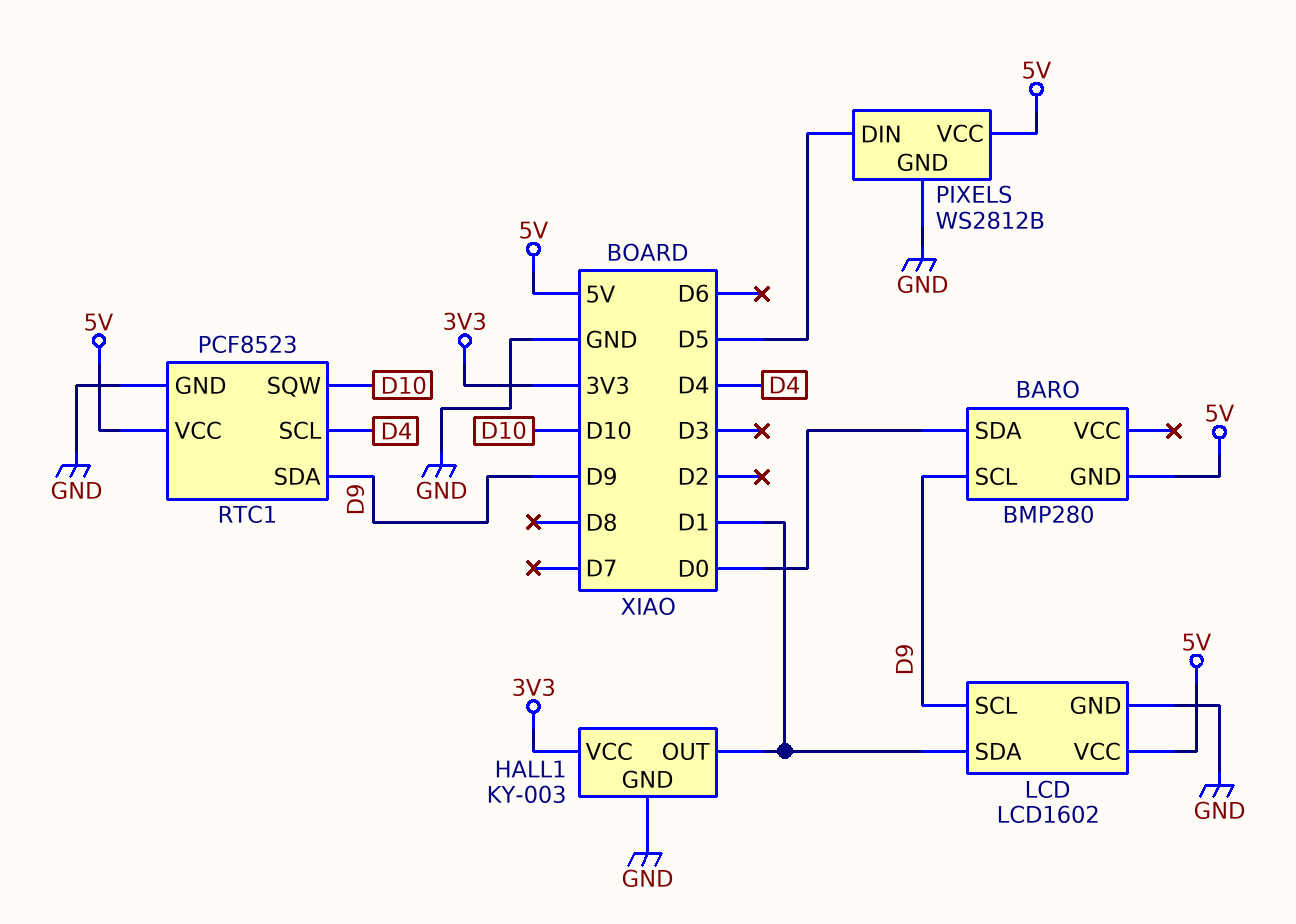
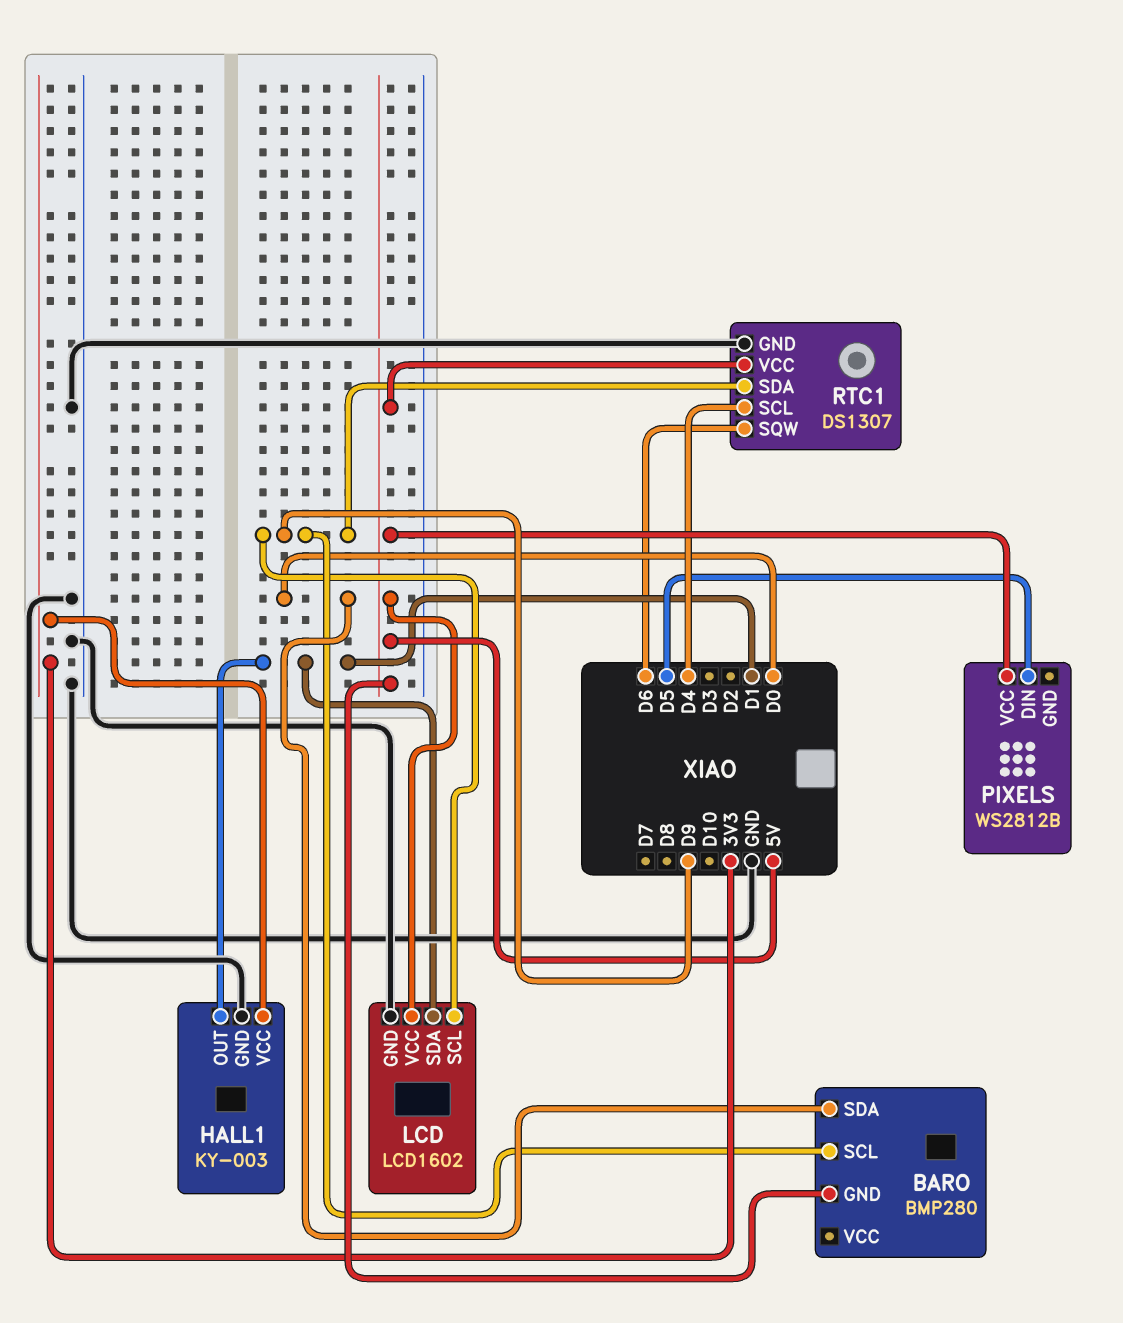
PIXELS pin GND: GND -> none
RTC1: PCF8523 -> DS1307
RTC1 pin SQW: D10 -> D6

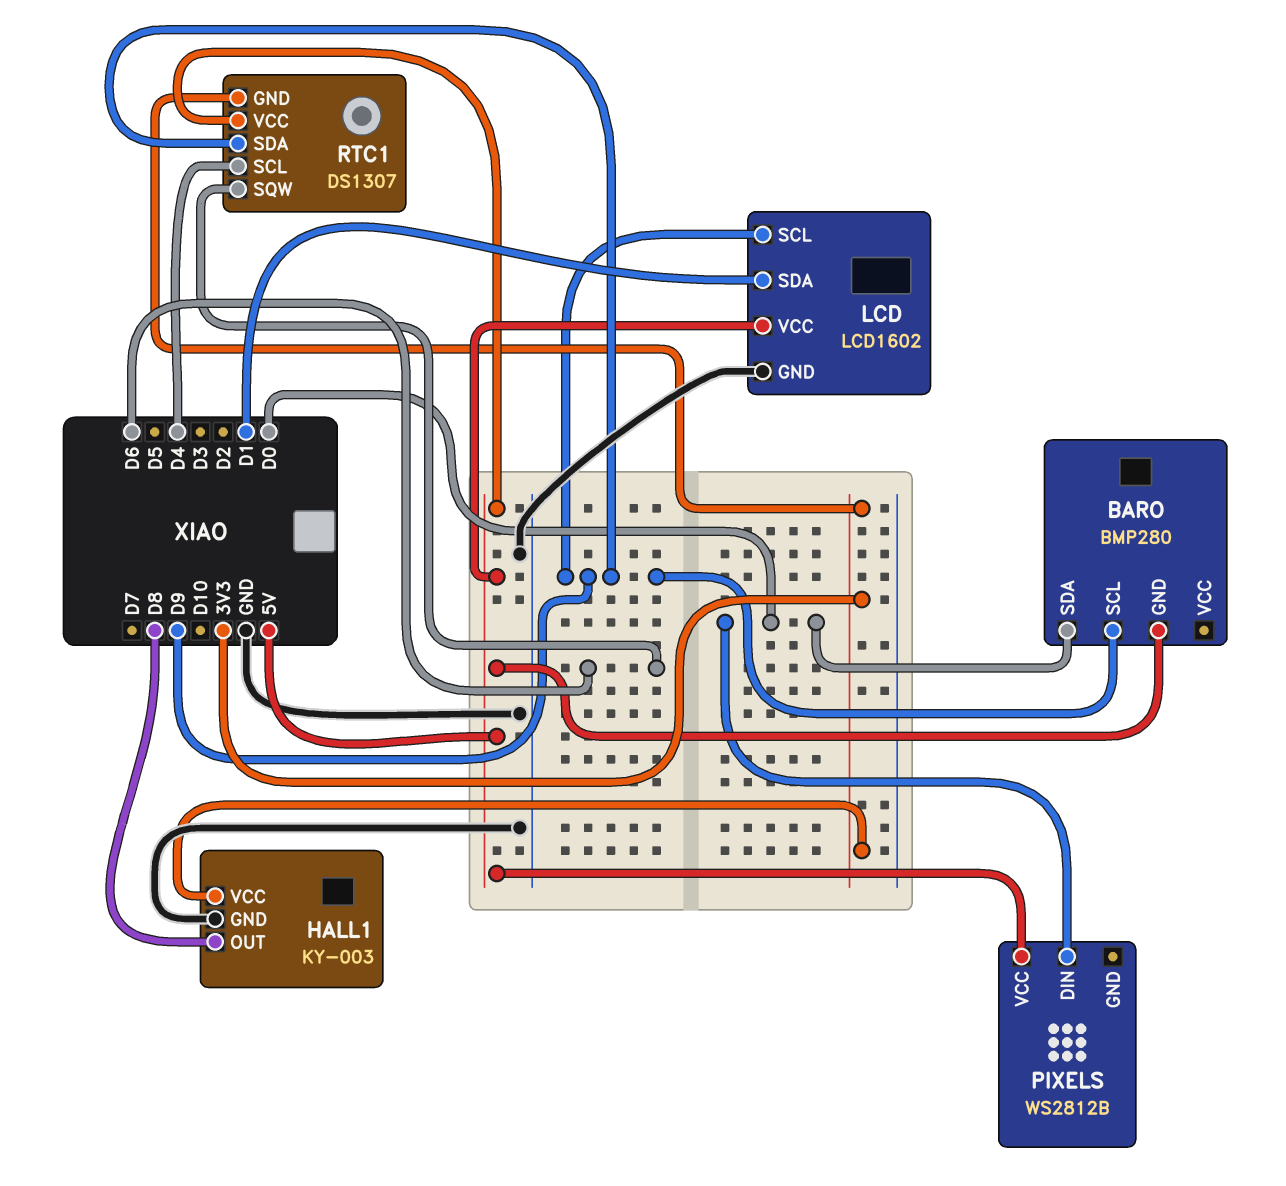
HALL1 pin OUT: D1 -> D8
PIXELS pin DIN: D5 -> D0
RTC1 pin GND: GND -> 3V3

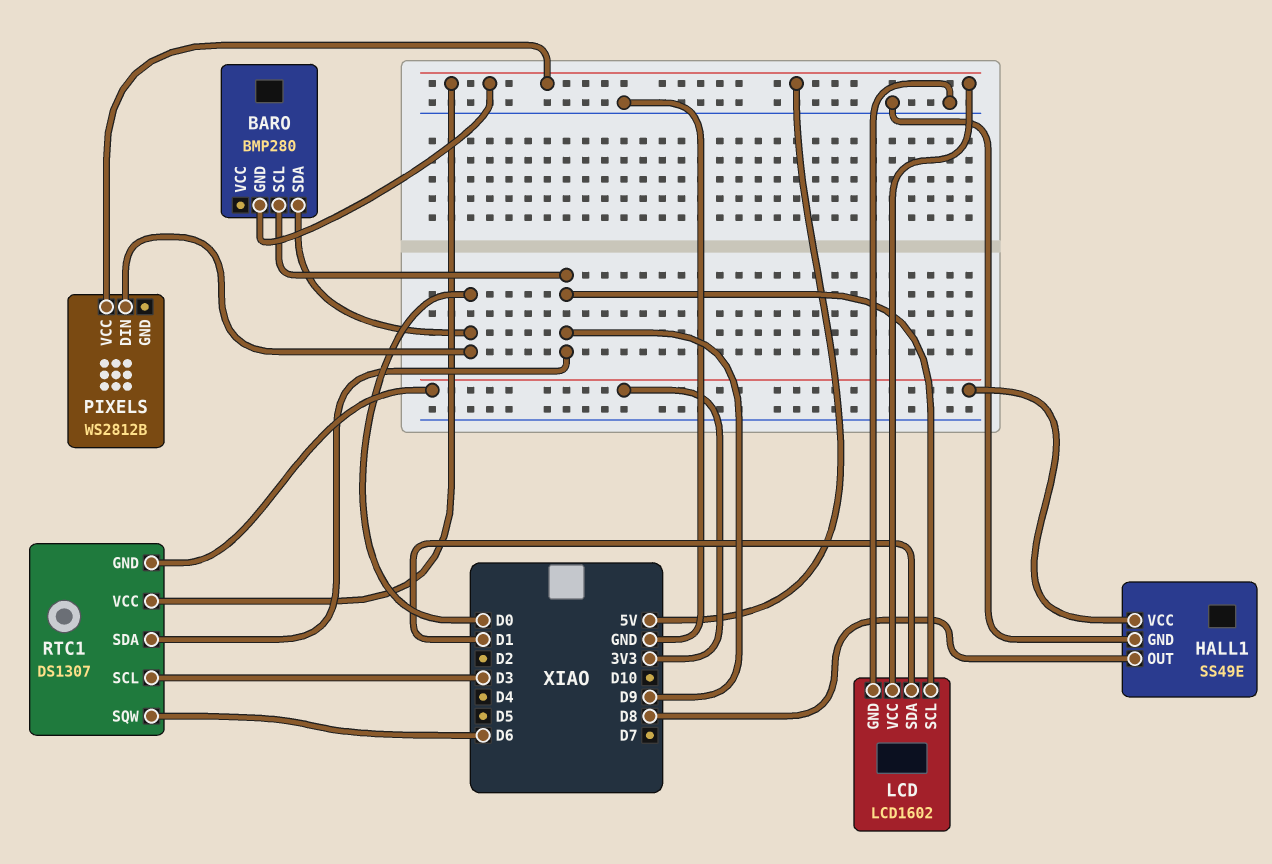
HALL1: KY-003 -> SS49E
RTC1 pin SCL: D4 -> D3

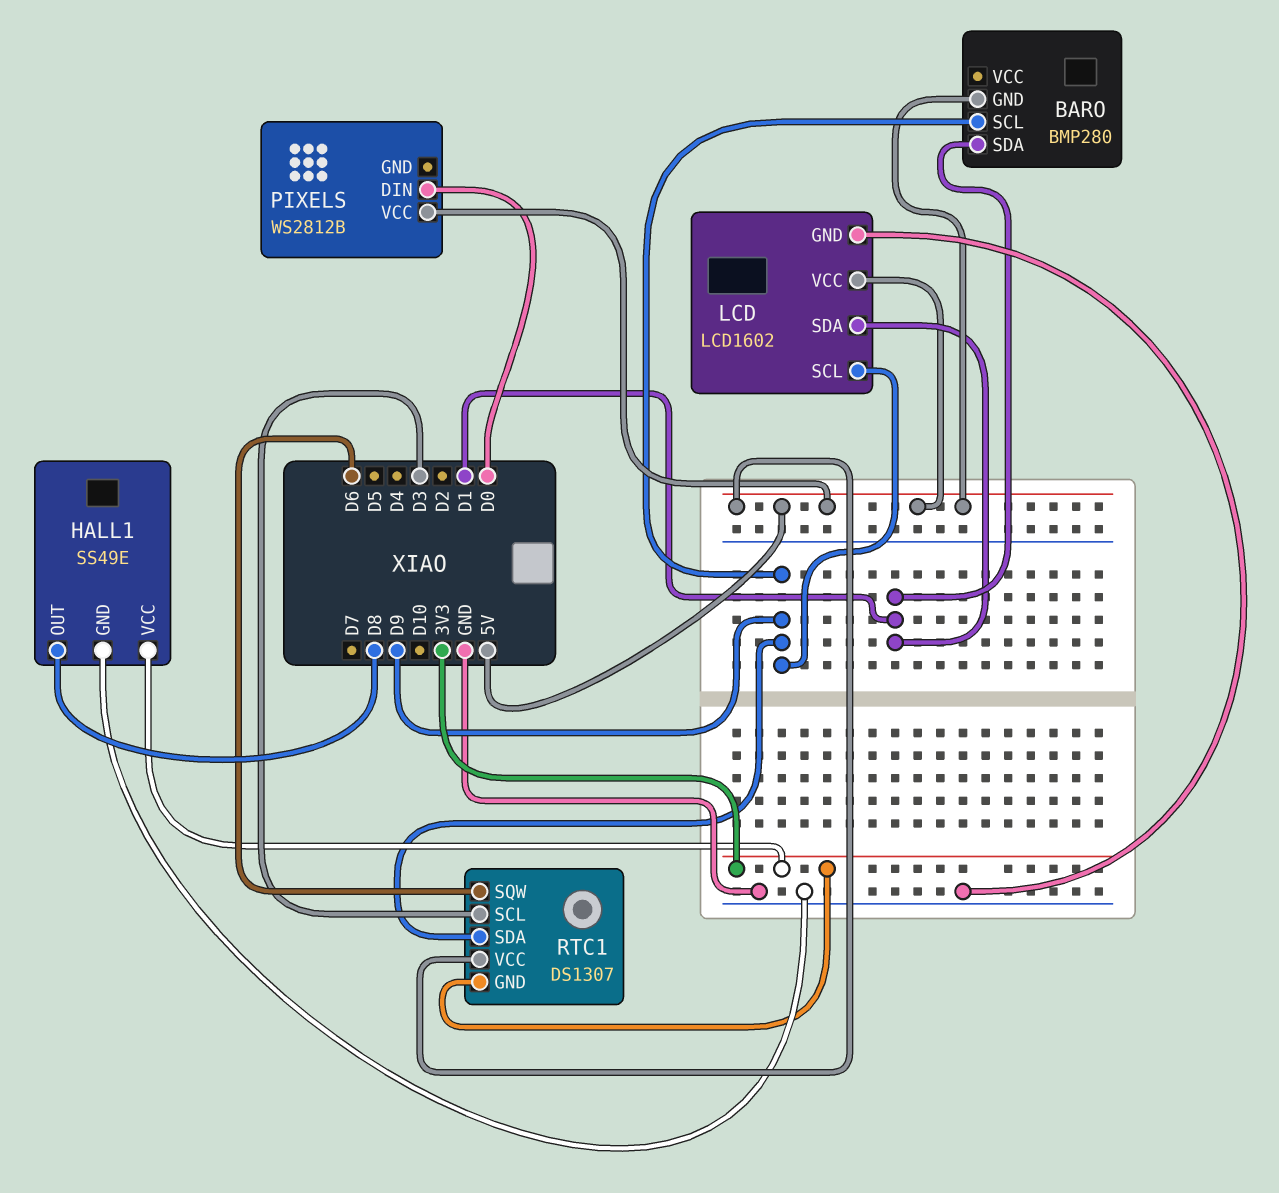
BARO pin SDA: D0 -> D1

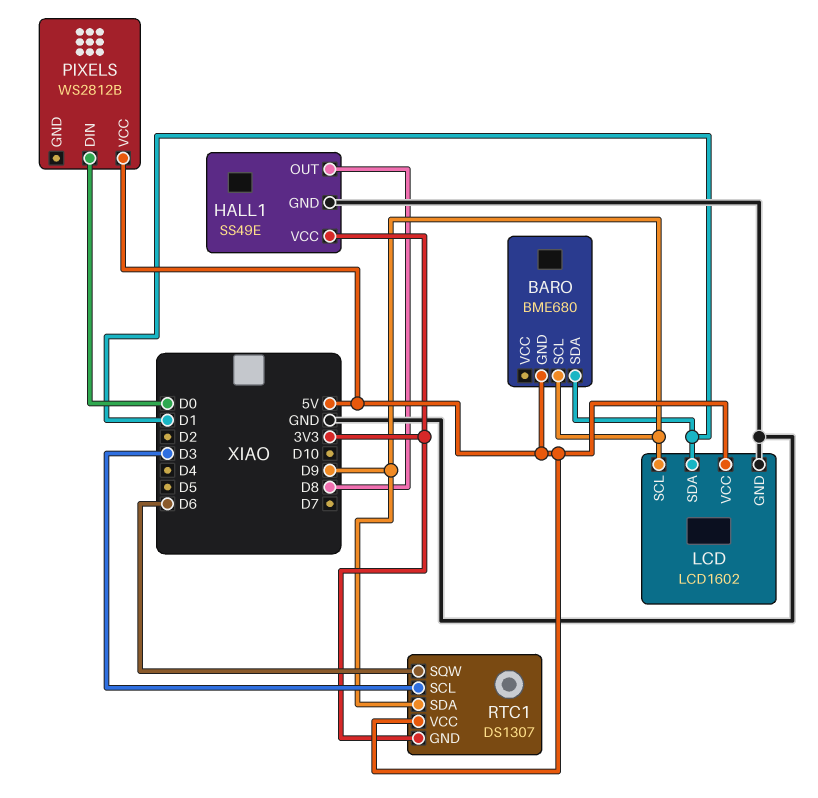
BARO: BMP280 -> BME680

